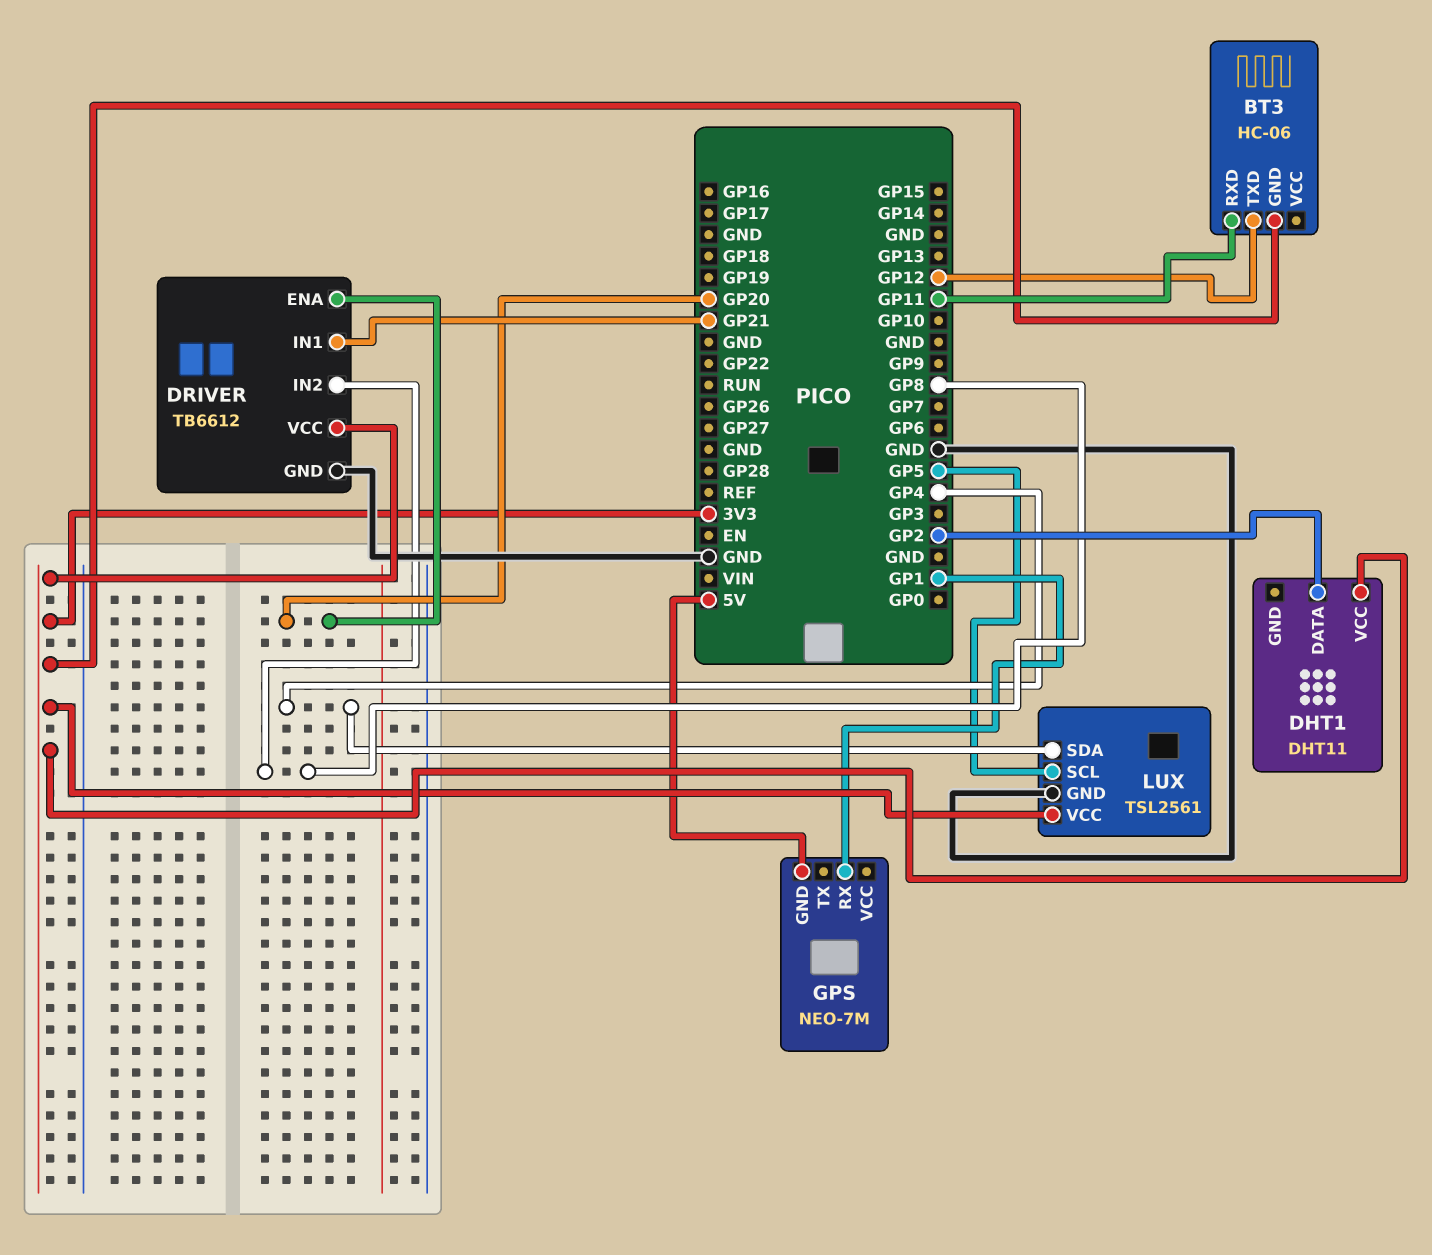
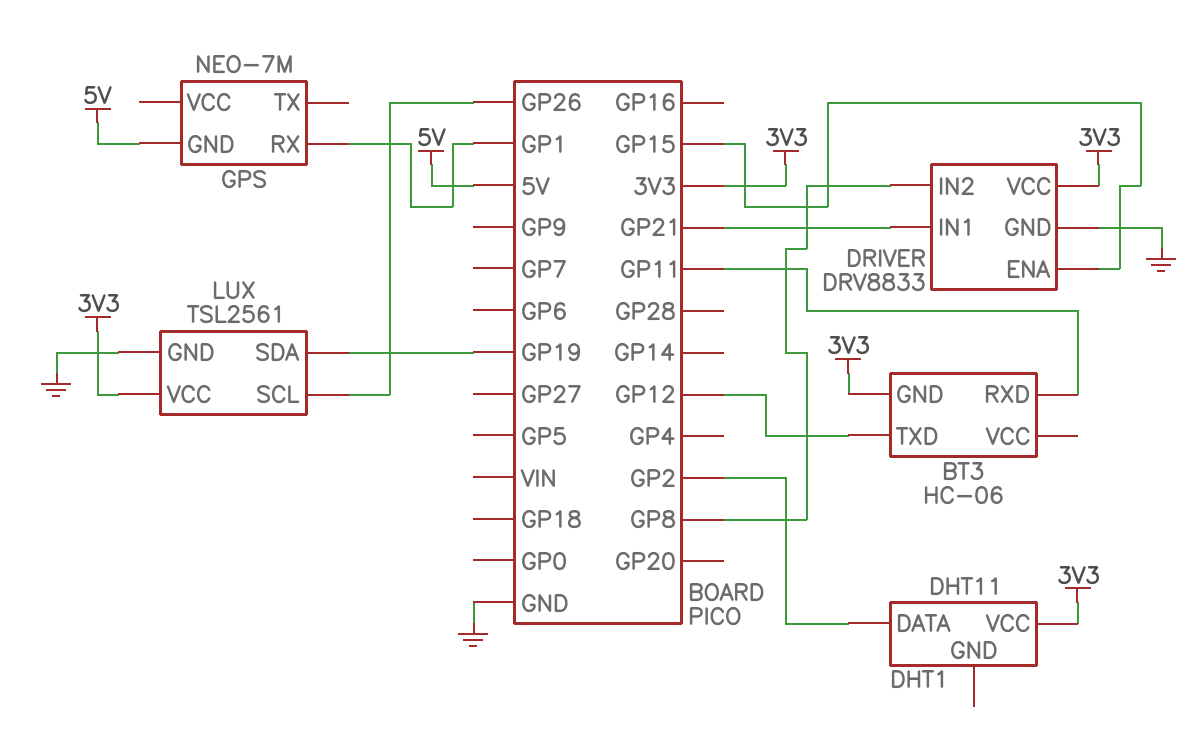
DRIVER: TB6612 -> DRV8833
DRIVER pin ENA: GP20 -> GP15
LUX pin SCL: GP5 -> GP26
LUX pin SDA: GP4 -> GP19

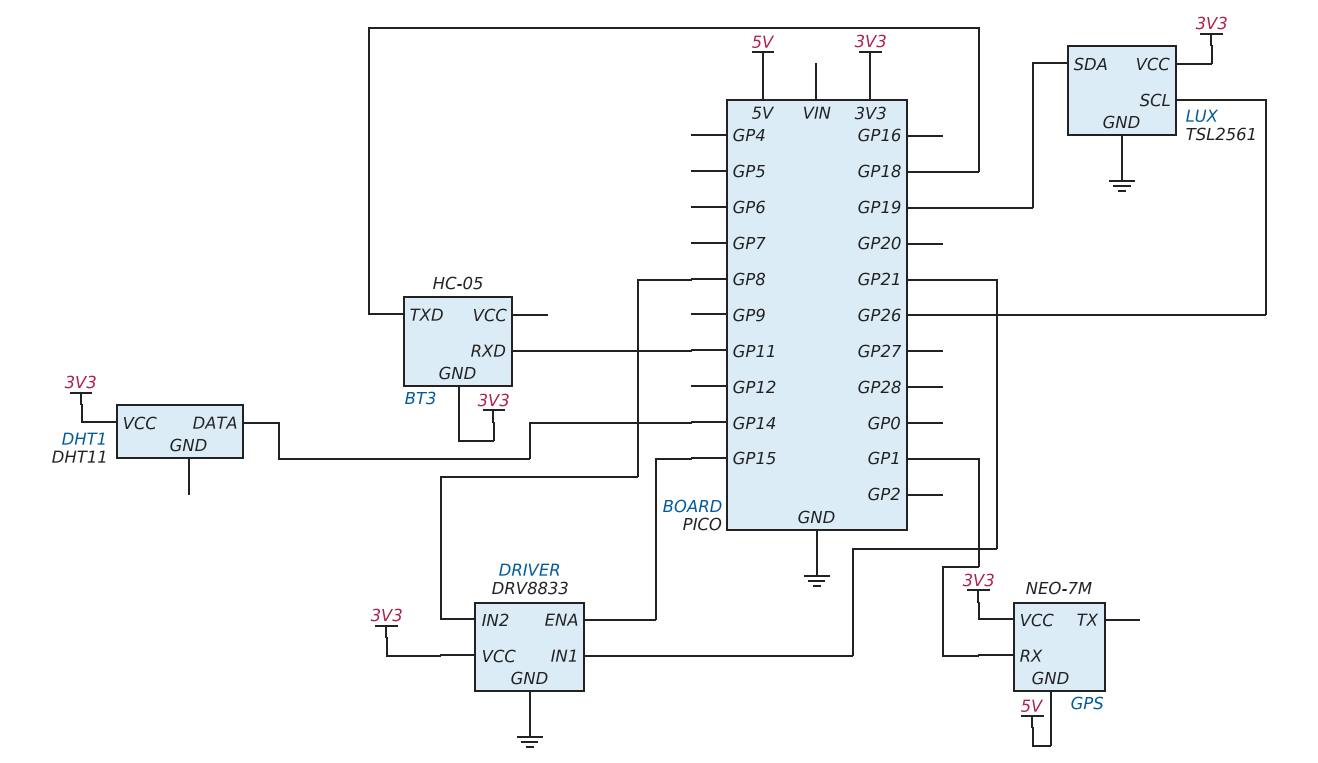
BT3: HC-06 -> HC-05
BT3 pin TXD: GP12 -> GP18
DHT1 pin DATA: GP2 -> GP14
GPS pin VCC: none -> 3V3

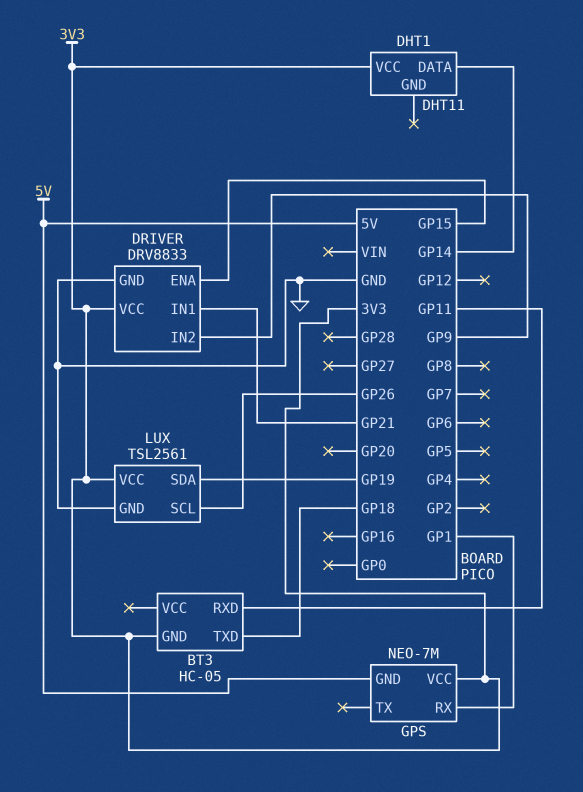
DRIVER pin IN2: GP8 -> GP9

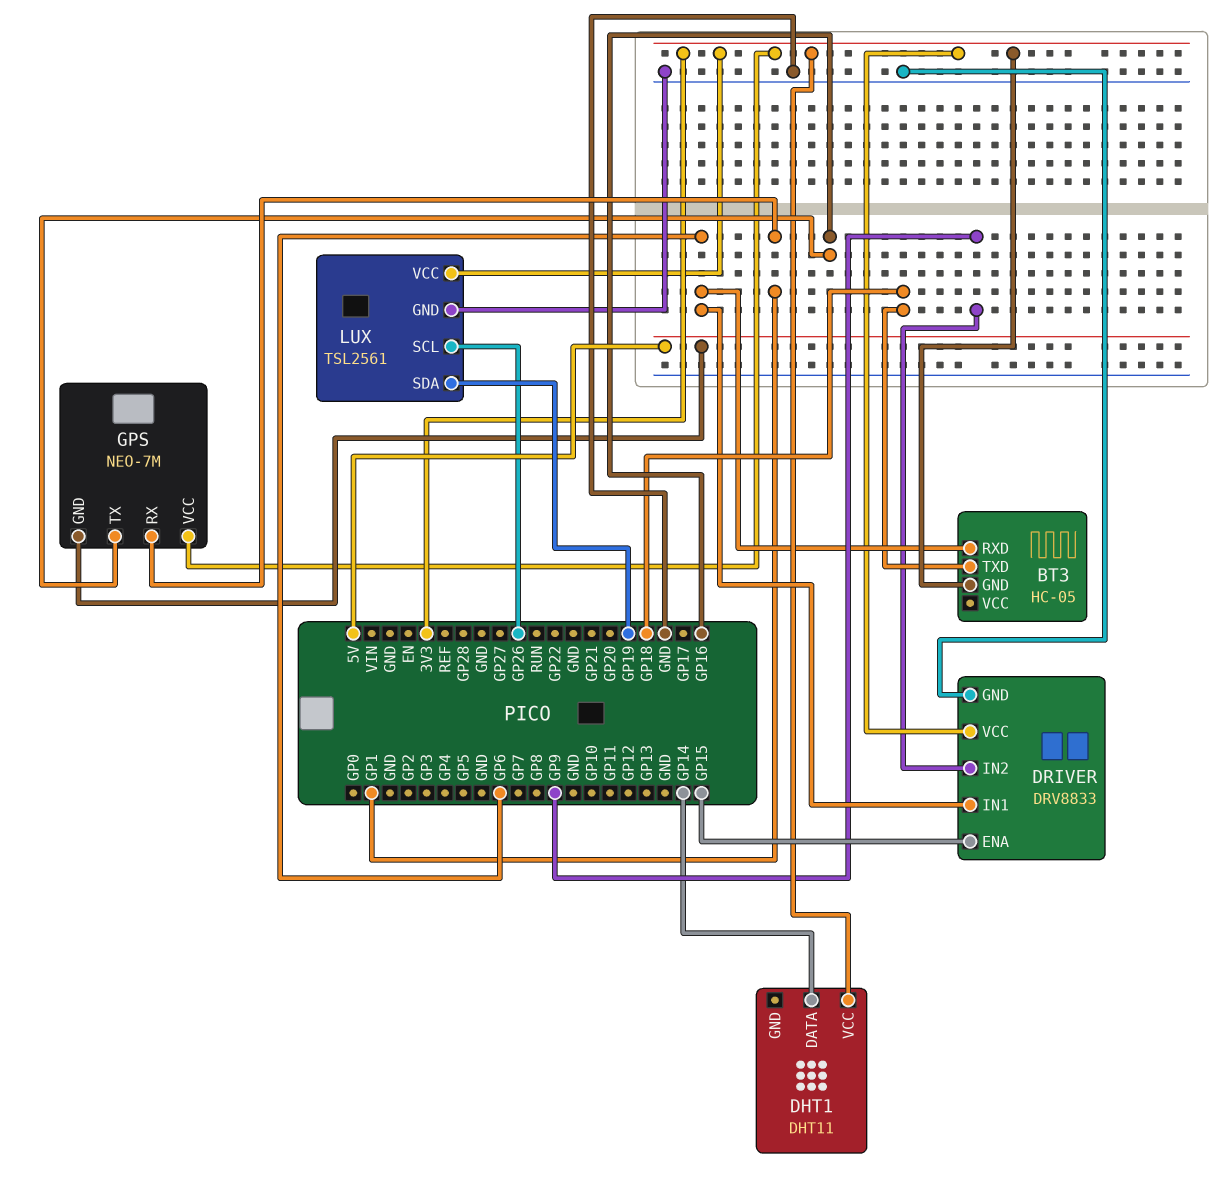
BT3 pin RXD: GP11 -> GP6
DRIVER pin IN1: GP21 -> GP6
GPS pin TX: none -> GP16

